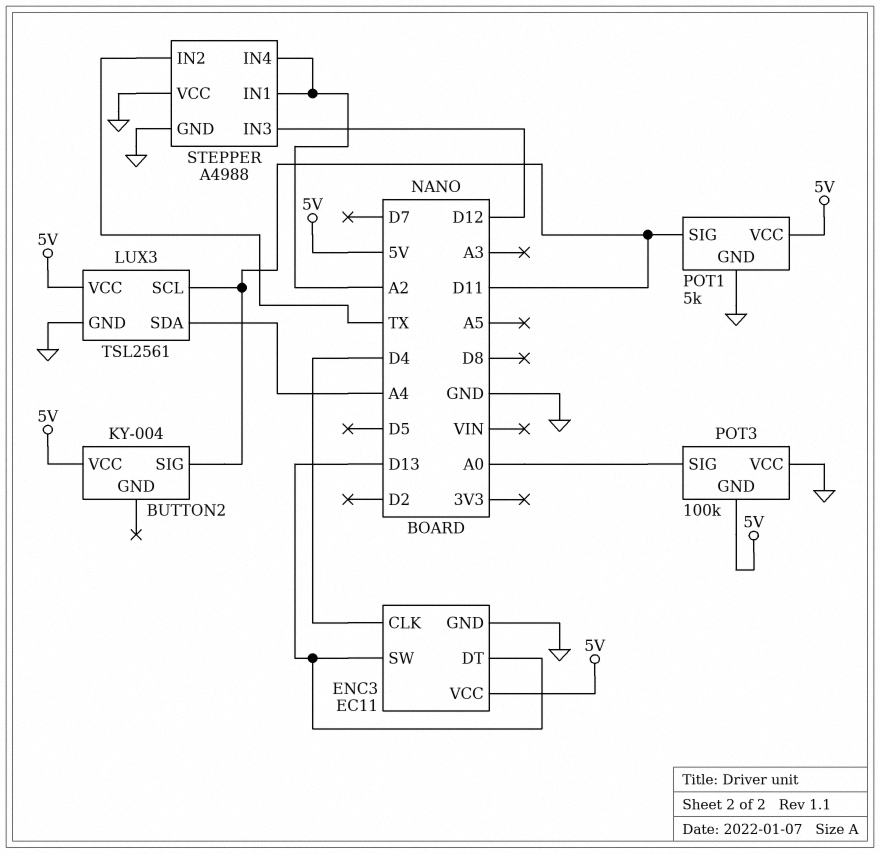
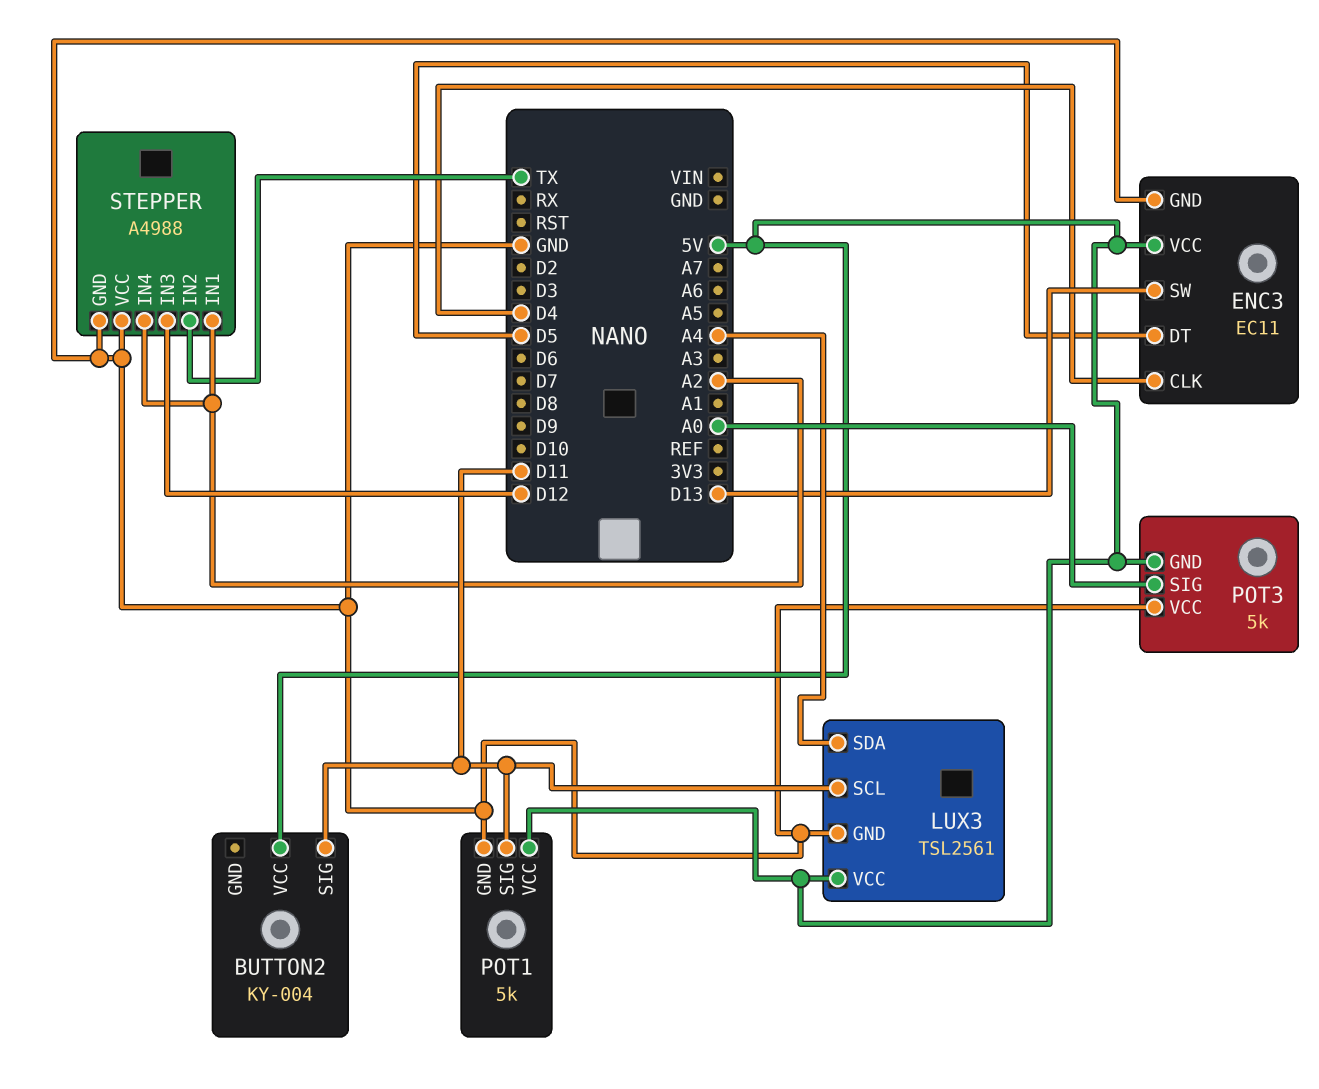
ENC3 pin DT: D13 -> D5
POT3: 100k -> 5k

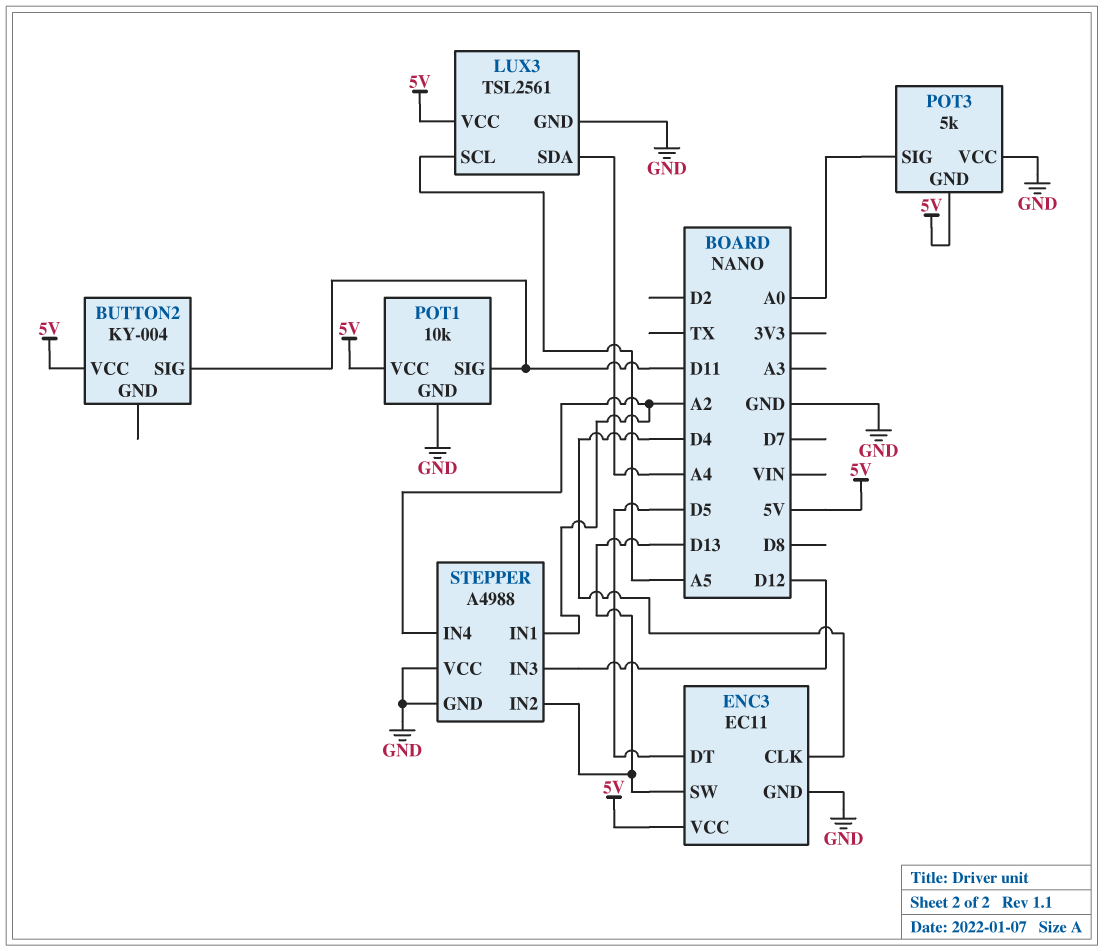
LUX3 pin SCL: D11 -> A5
POT1: 5k -> 10k
STEPPER pin IN2: TX -> D13

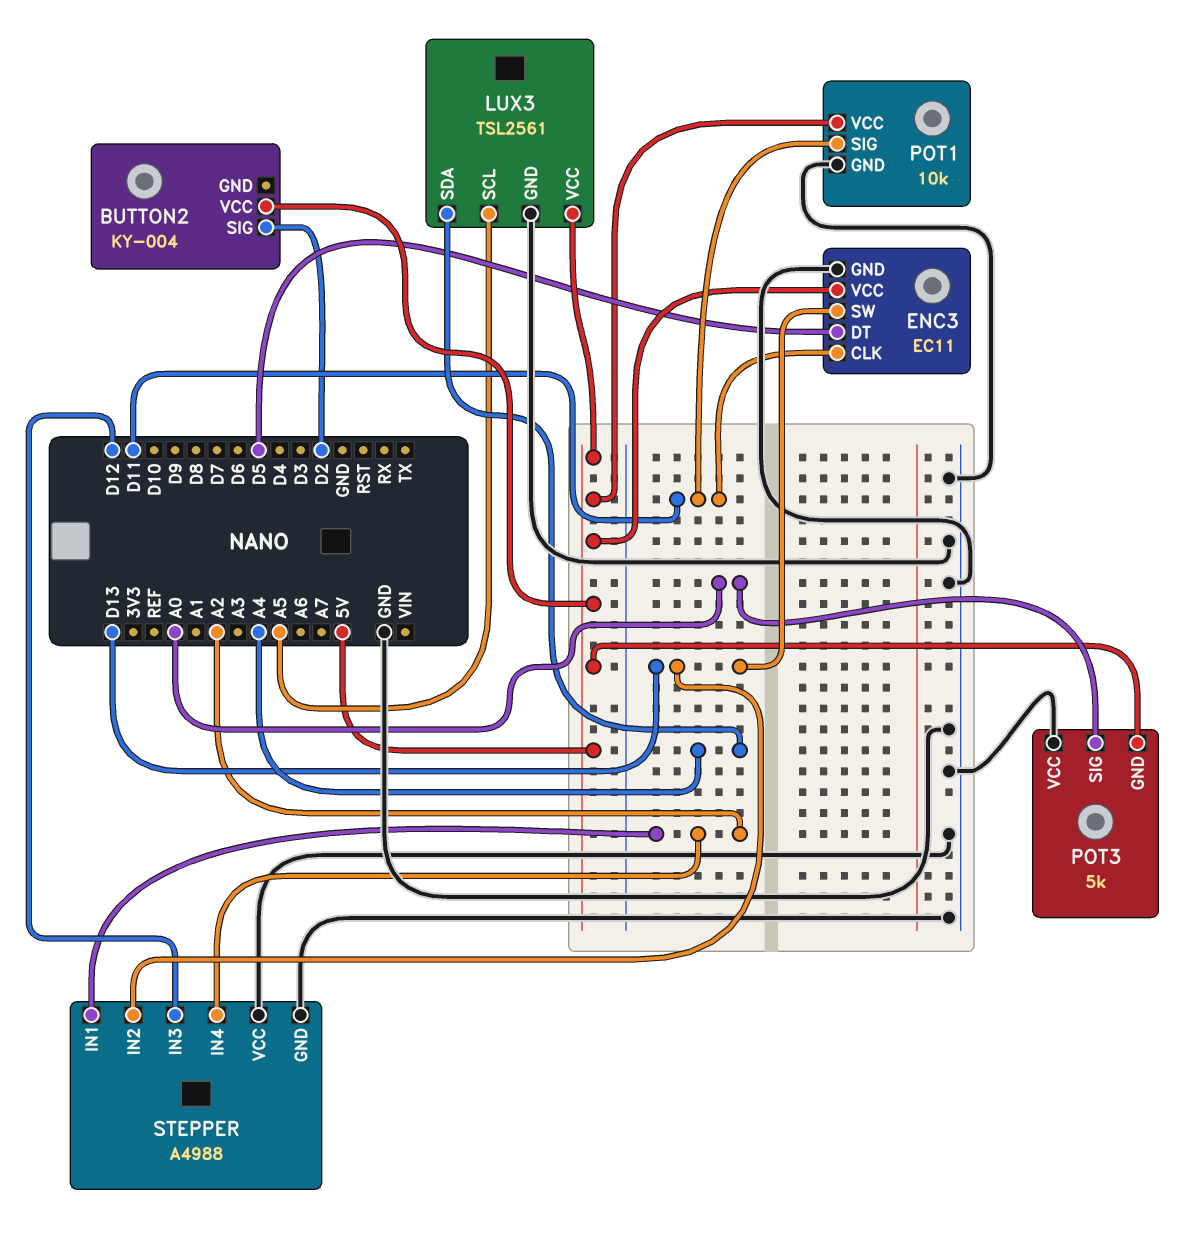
BUTTON2 pin SIG: D11 -> D2
ENC3 pin CLK: D4 -> D11

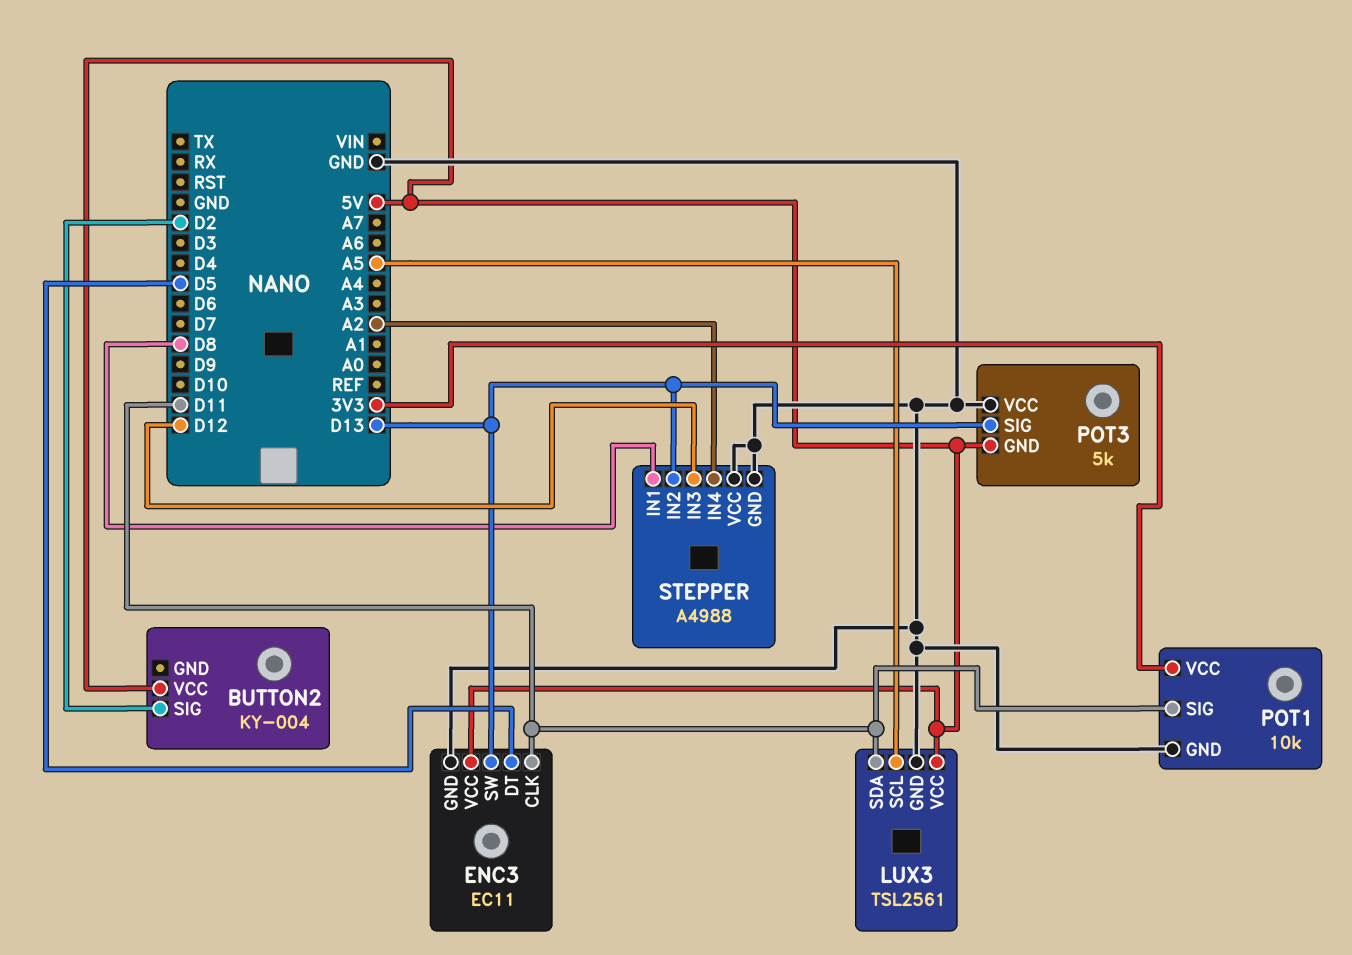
LUX3 pin SDA: A4 -> D11
POT1 pin VCC: 5V -> 3V3
POT3 pin SIG: A0 -> D13
STEPPER pin IN1: A2 -> D8

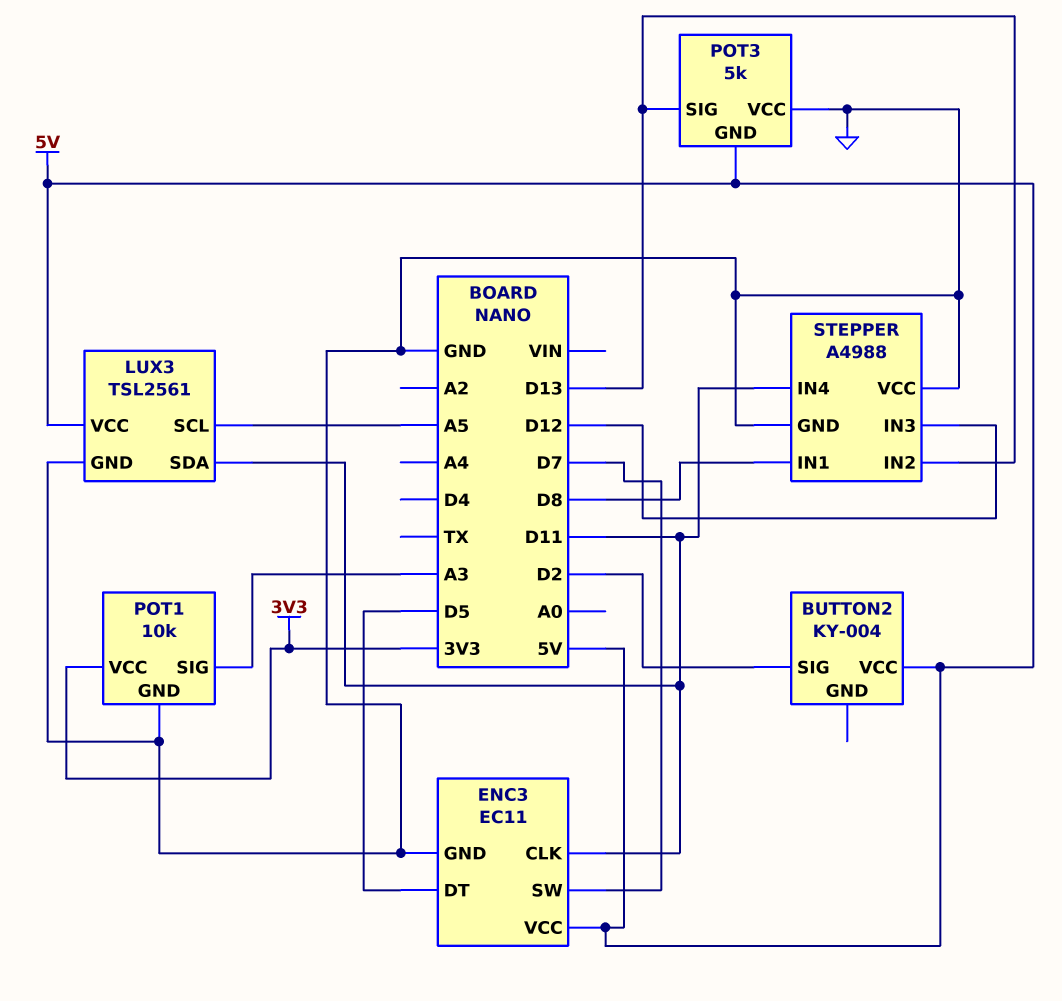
ENC3 pin SW: D13 -> D7
POT1 pin SIG: D11 -> A3
STEPPER pin IN4: A2 -> D11

